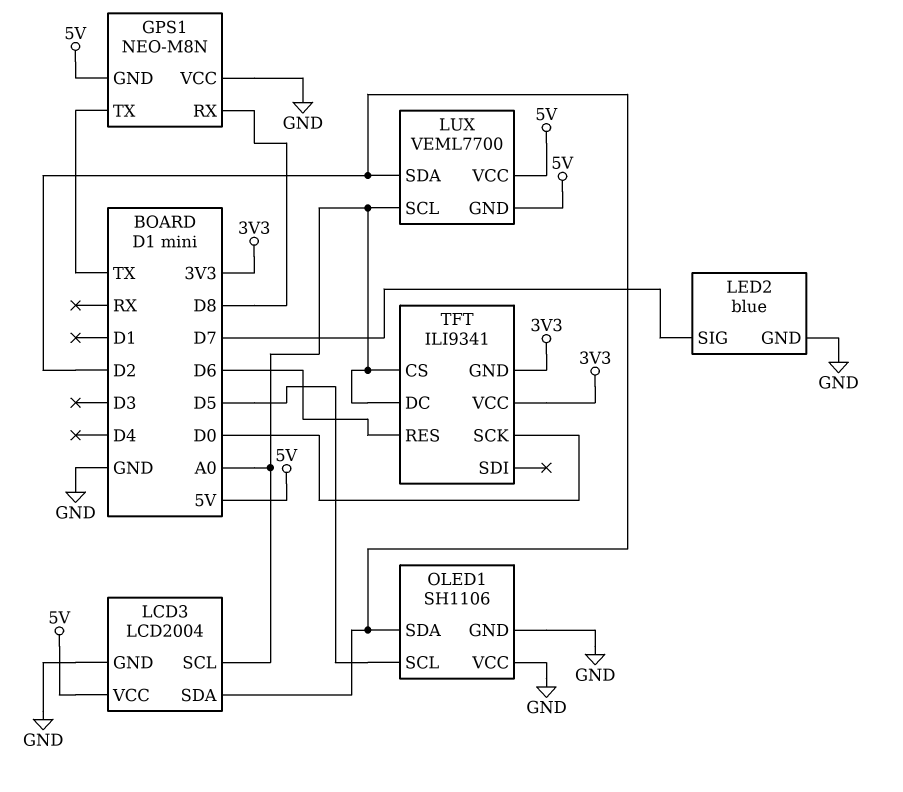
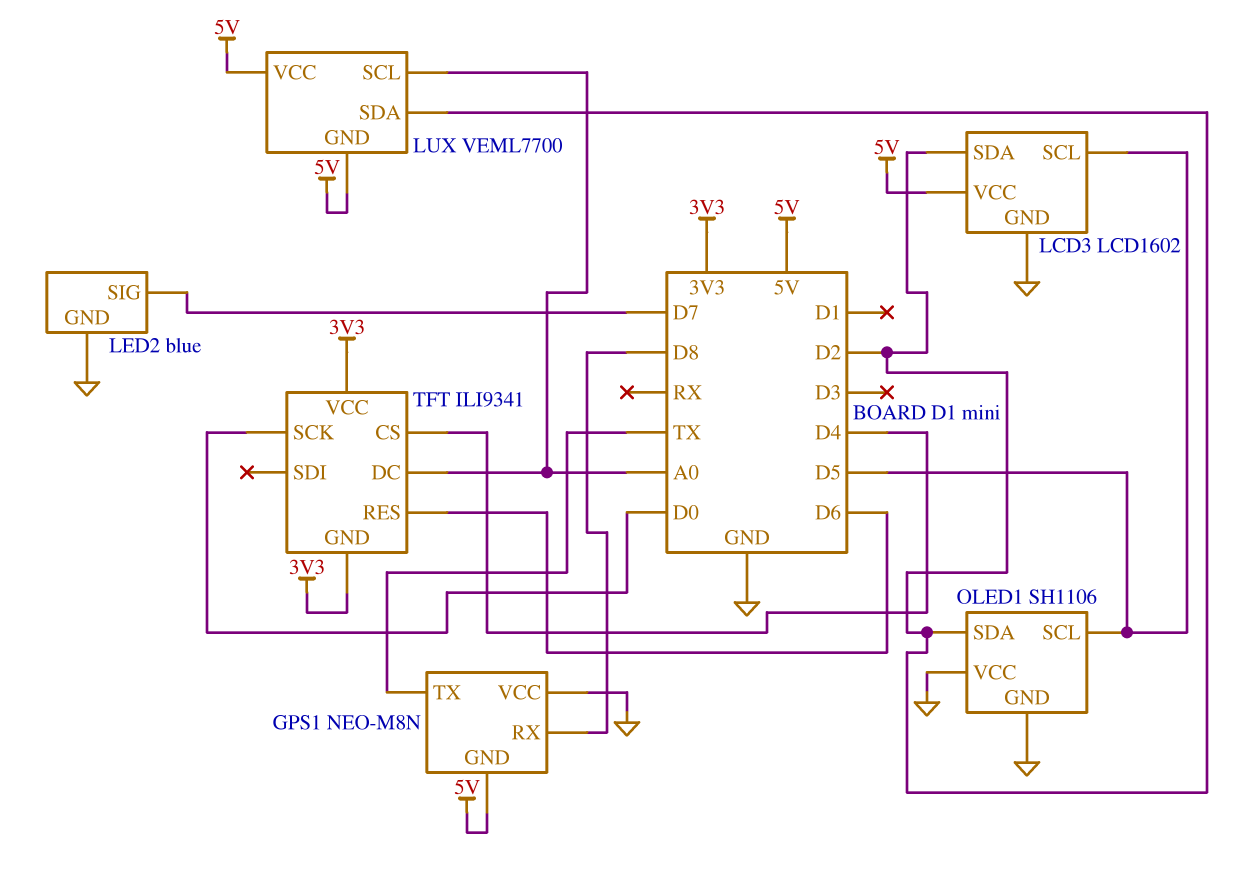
LCD3: LCD2004 -> LCD1602
LCD3 pin SCL: A0 -> D5
TFT pin CS: A0 -> D4

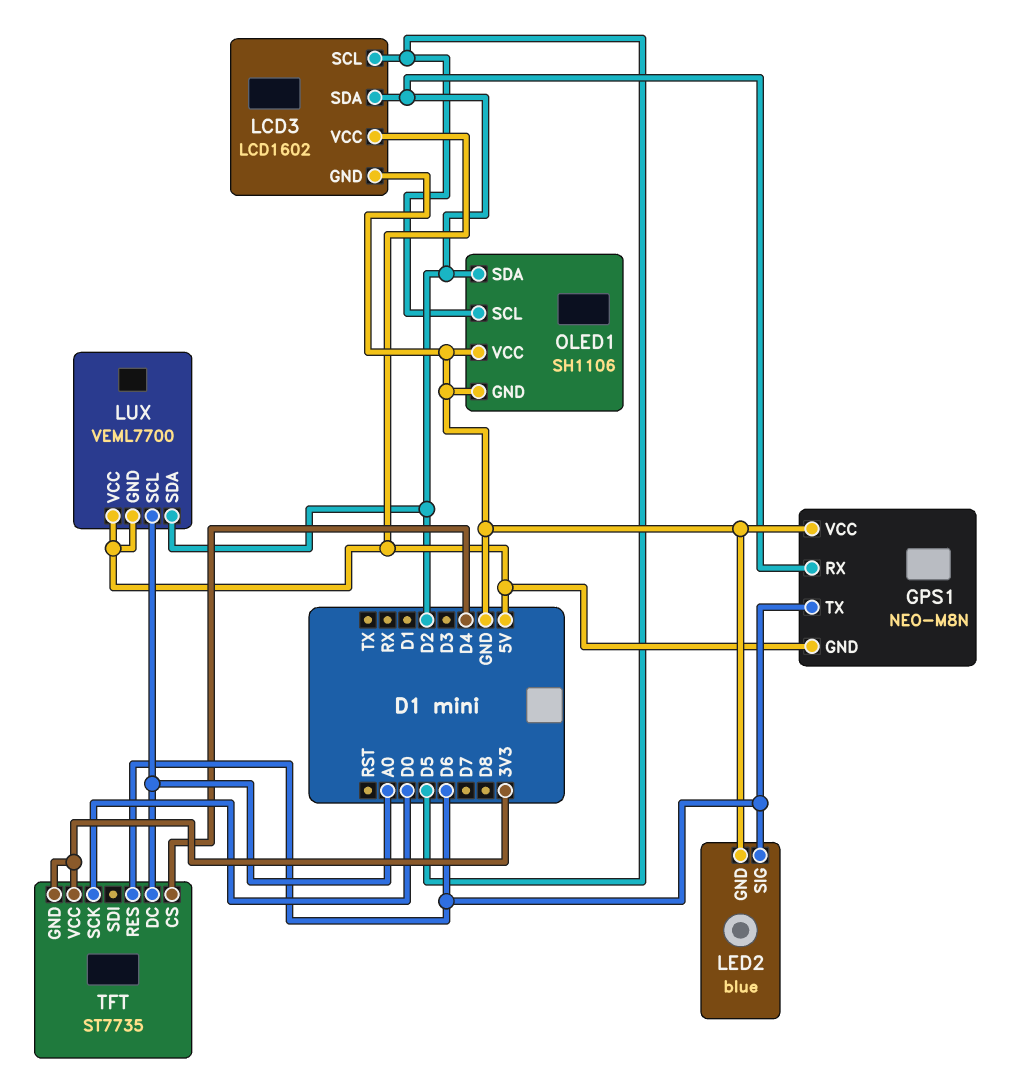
GPS1 pin RX: D8 -> D2
GPS1 pin TX: TX -> D6
LED2 pin SIG: D7 -> D6
TFT: ILI9341 -> ST7735

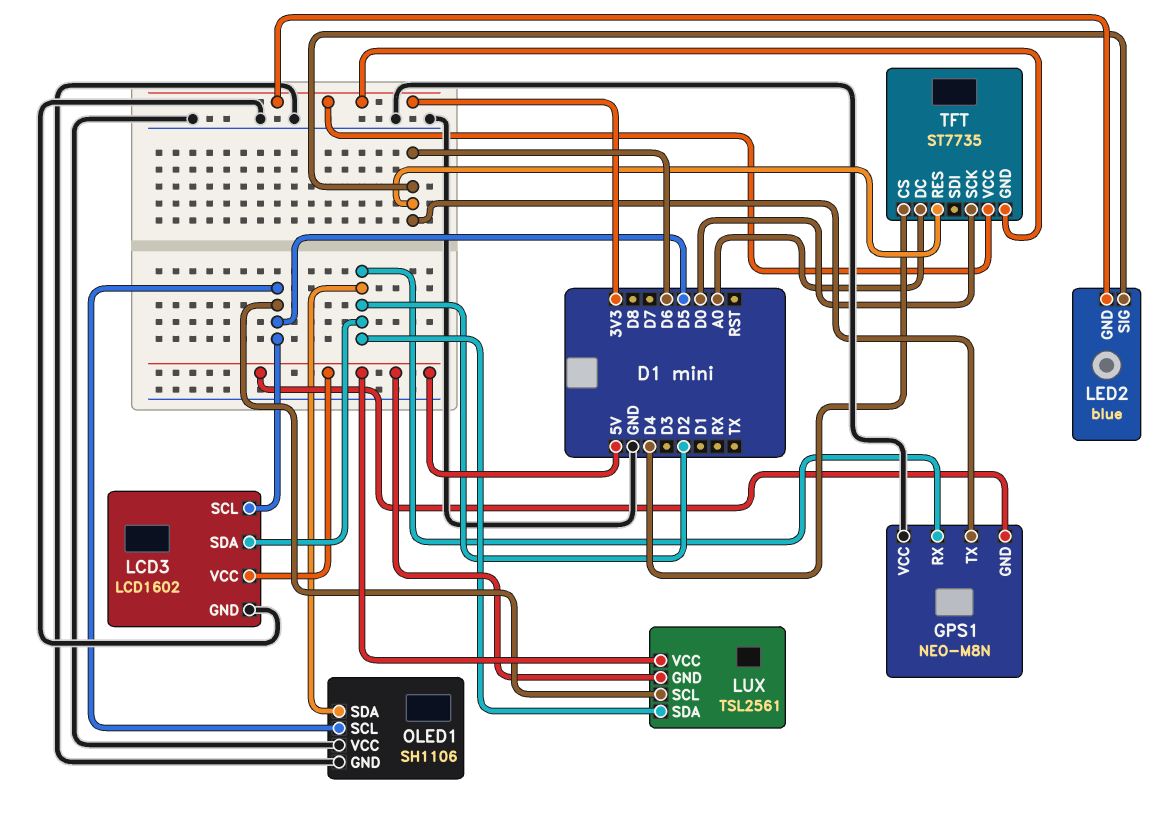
LED2 pin GND: GND -> 3V3
LUX: VEML7700 -> TSL2561
LUX pin SCL: A0 -> D5

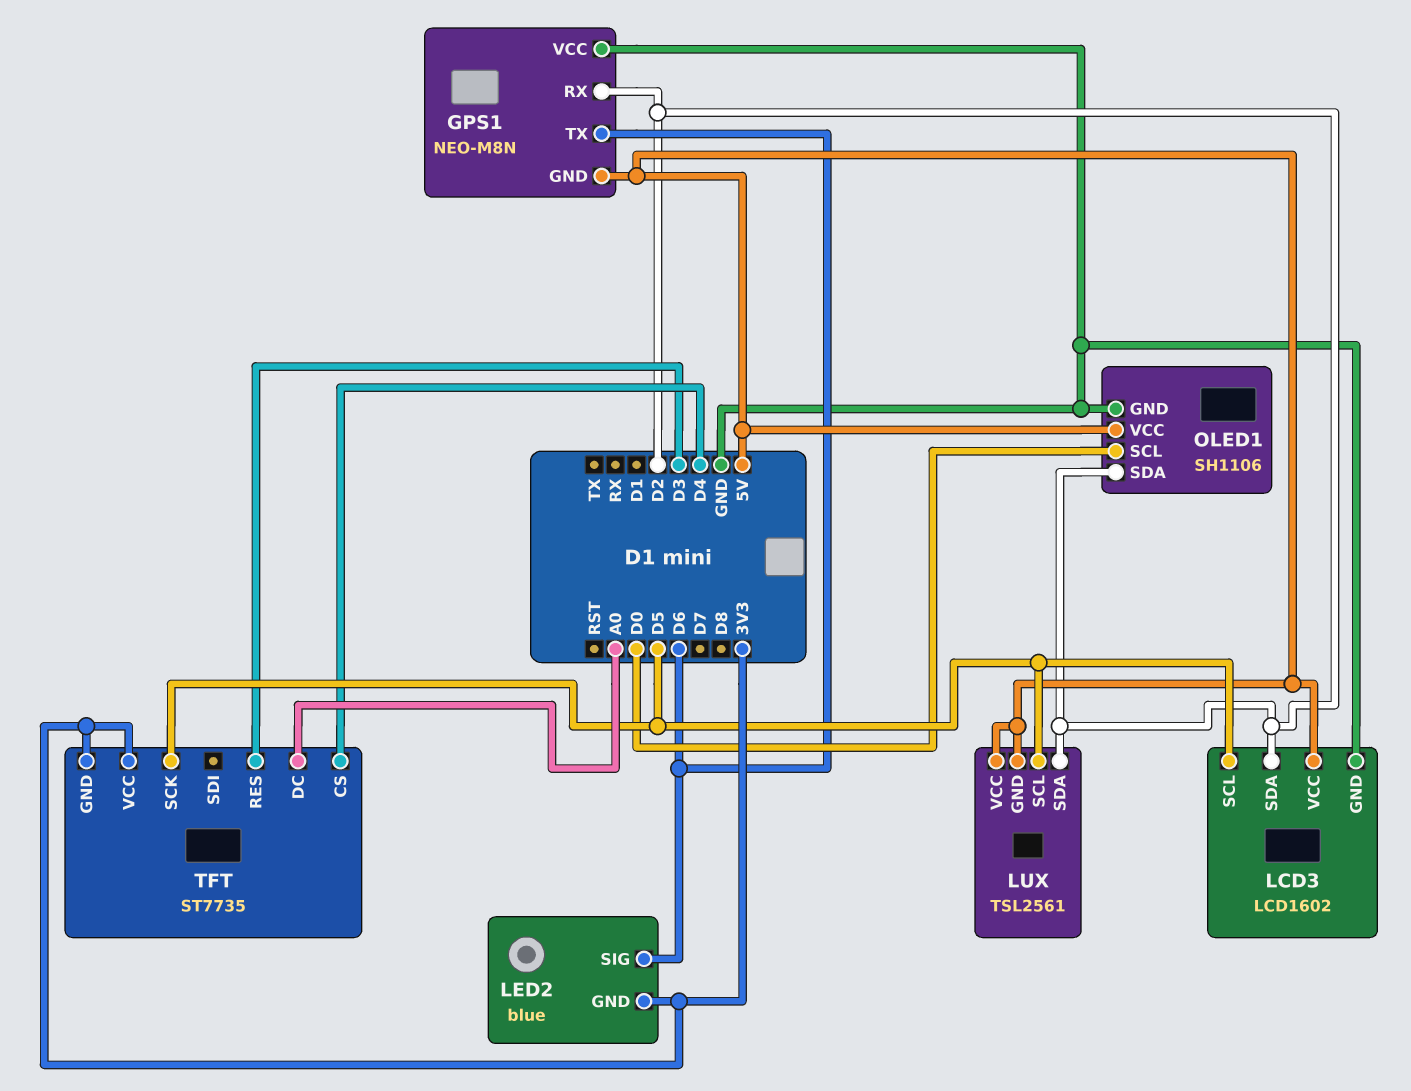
OLED1 pin SCL: D5 -> D0
OLED1 pin VCC: GND -> 5V
TFT pin RES: D6 -> D3
TFT pin SCK: D0 -> D5

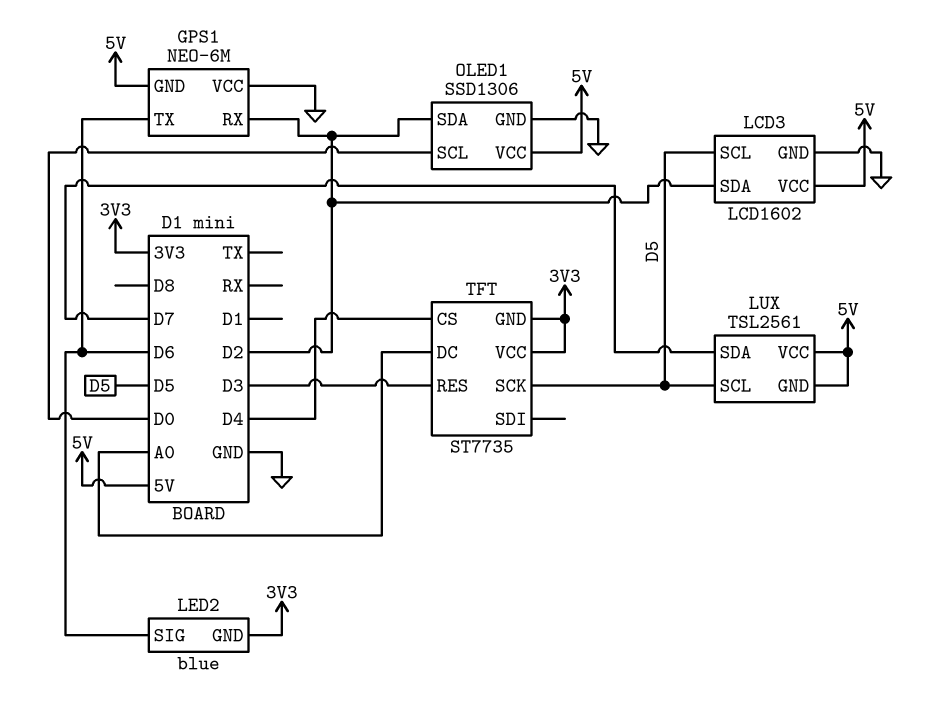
GPS1: NEO-M8N -> NEO-6M
LUX pin SDA: D2 -> D7
OLED1: SH1106 -> SSD1306

